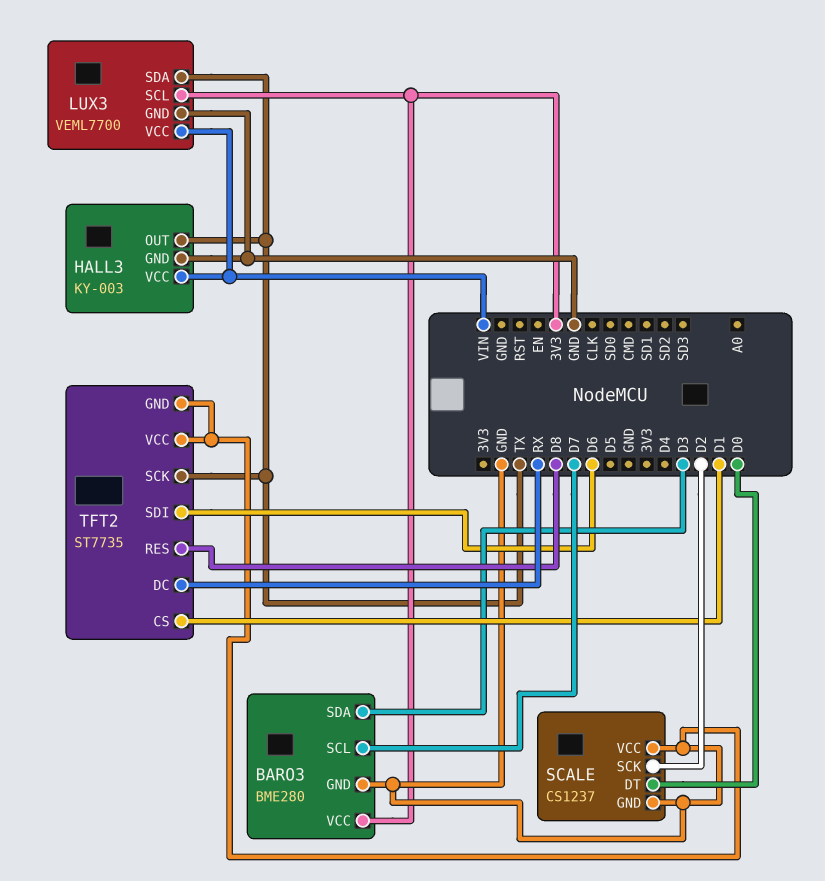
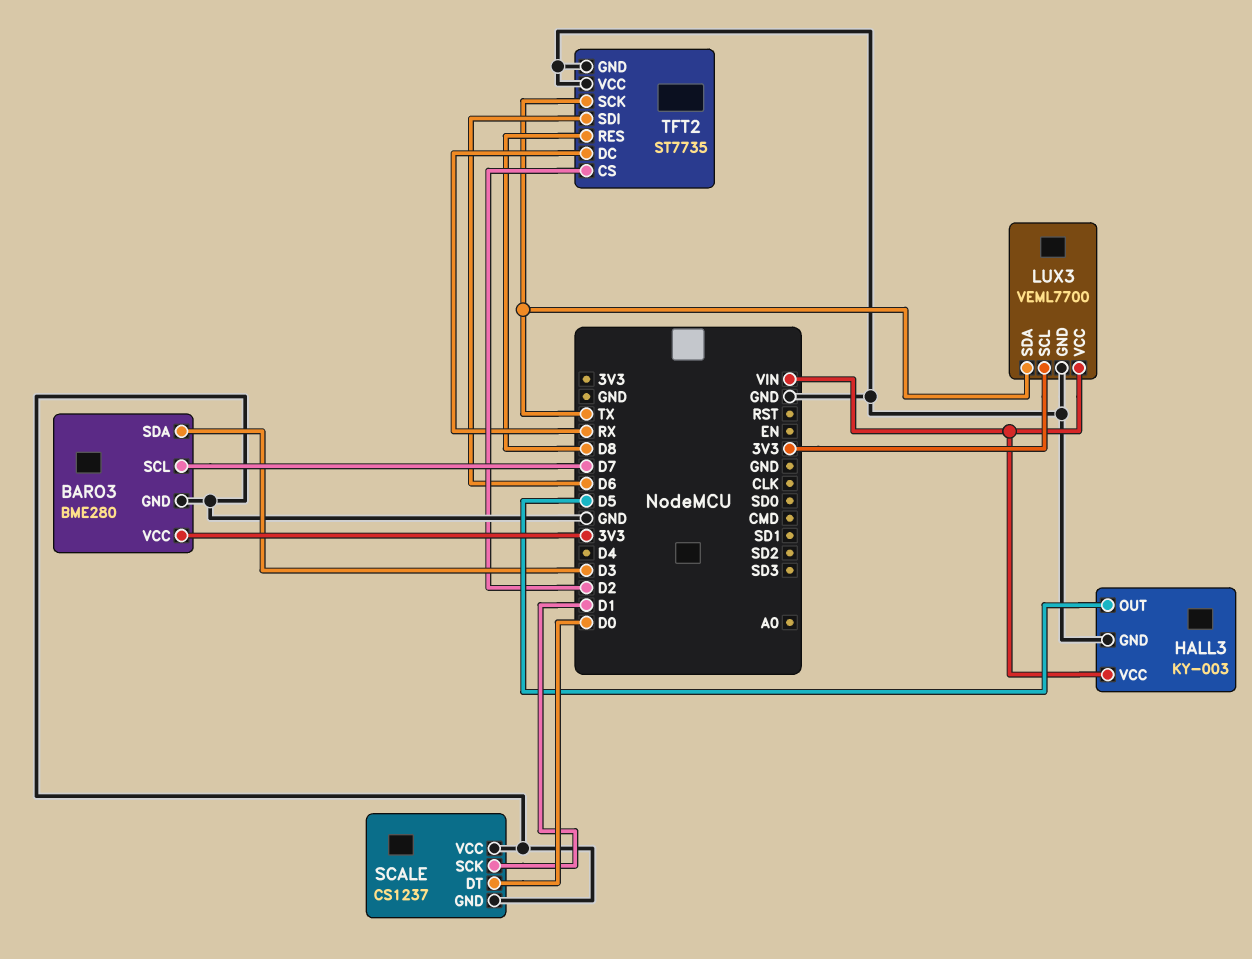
HALL3 pin OUT: TX -> D5
SCALE pin SCK: D2 -> D1
TFT2 pin CS: D1 -> D2

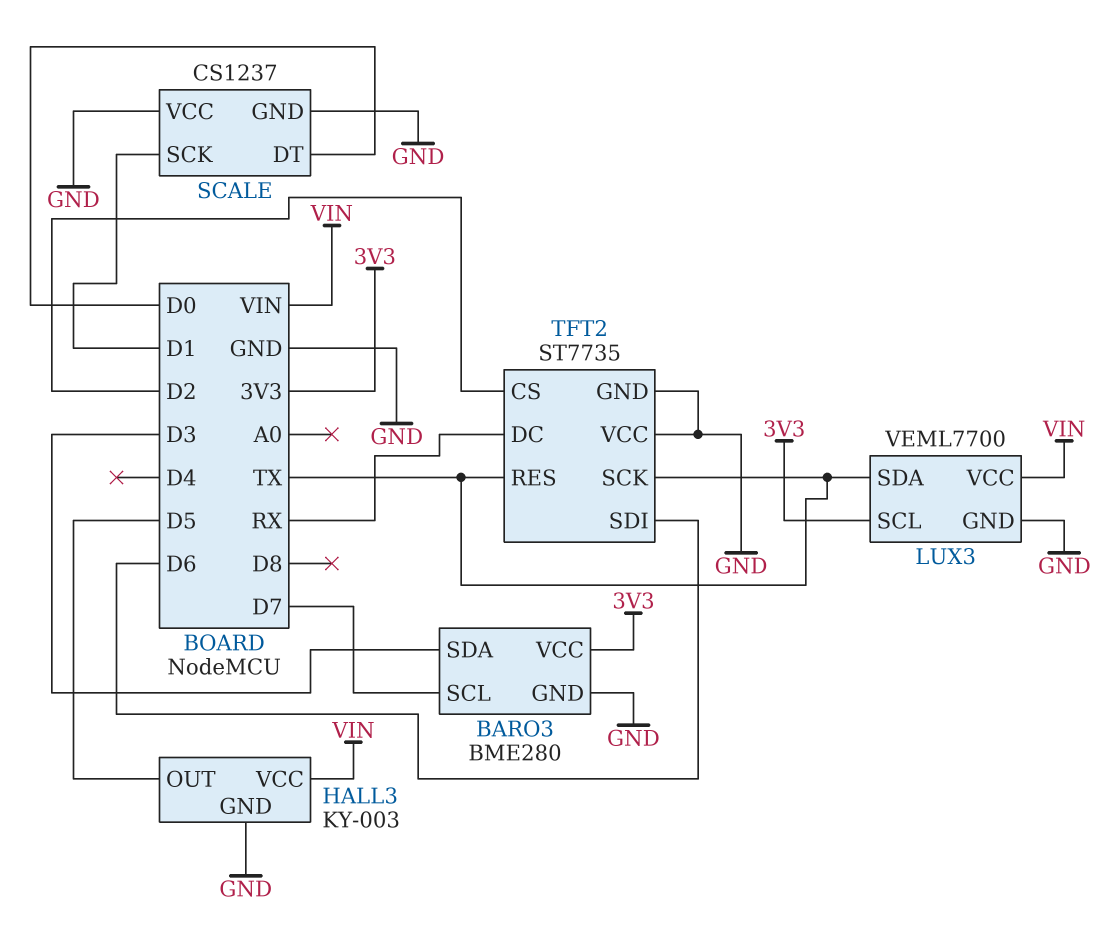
TFT2 pin RES: D8 -> TX

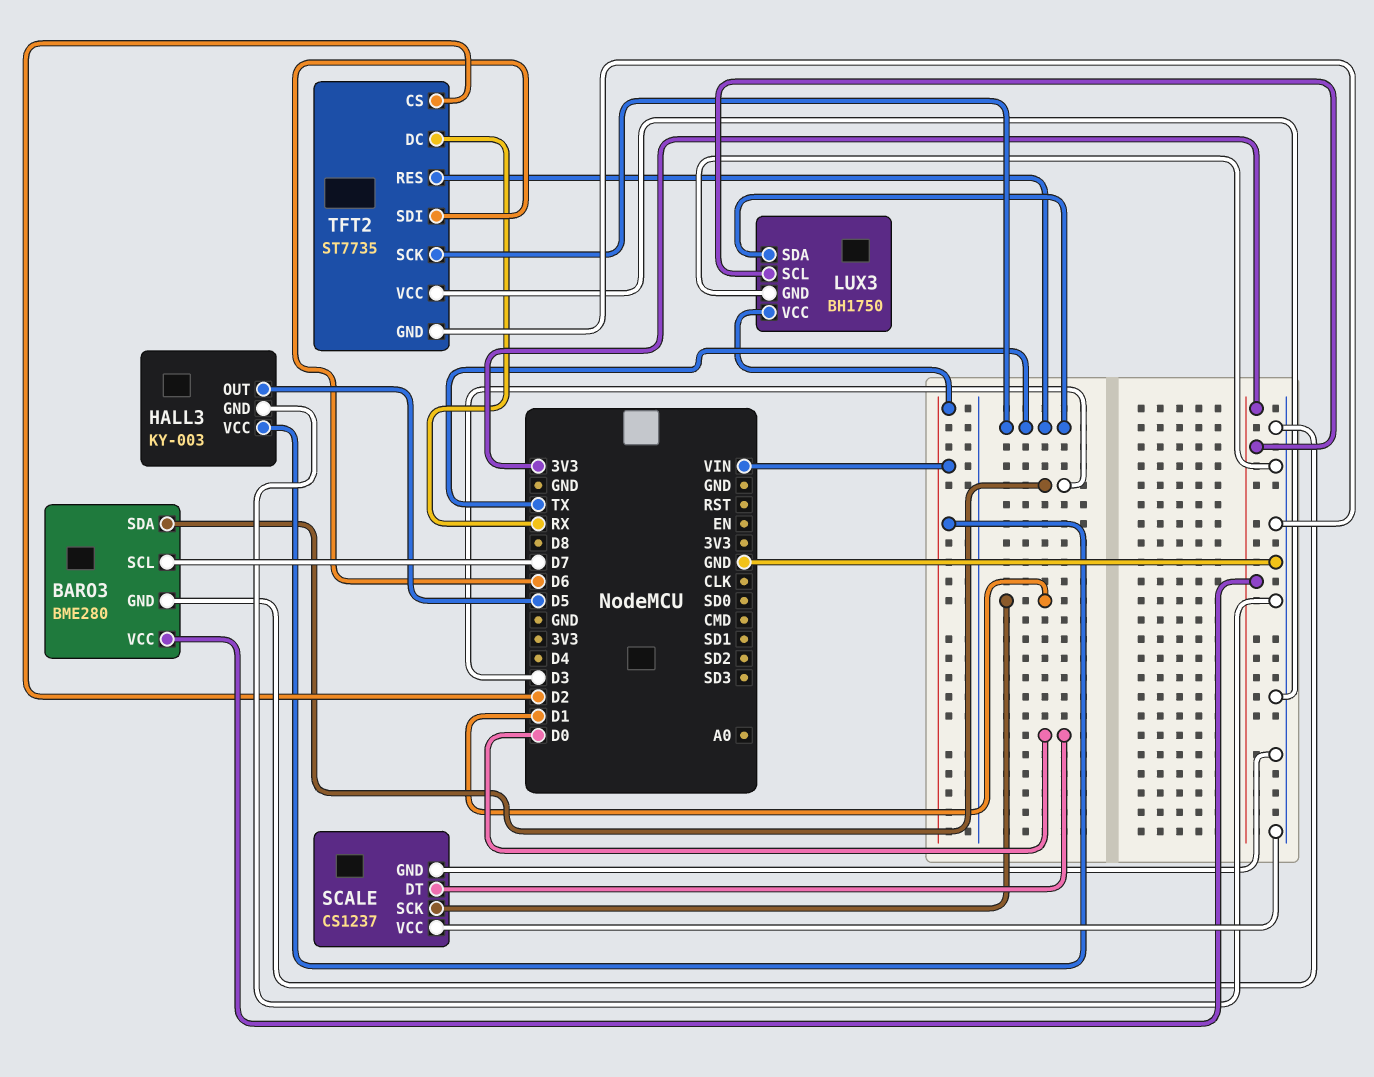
LUX3: VEML7700 -> BH1750

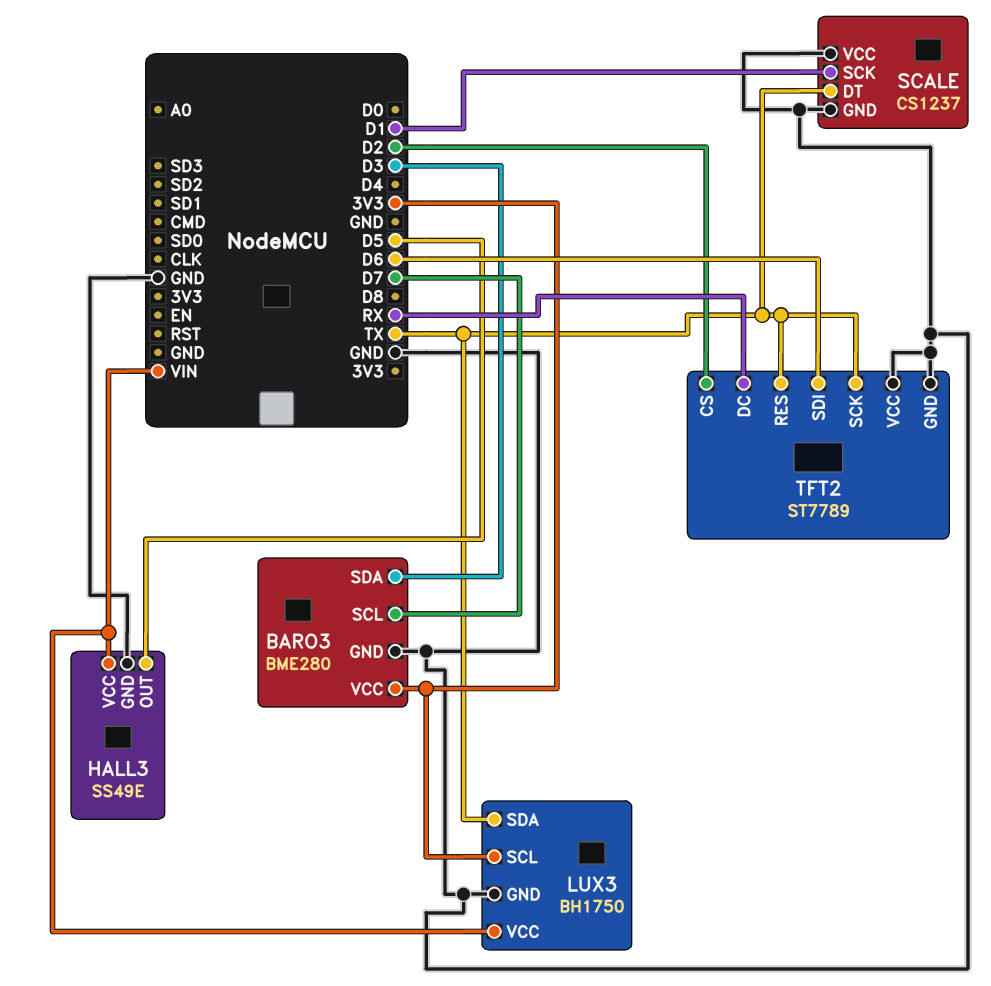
HALL3: KY-003 -> SS49E
SCALE pin DT: D0 -> TX
TFT2: ST7735 -> ST7789

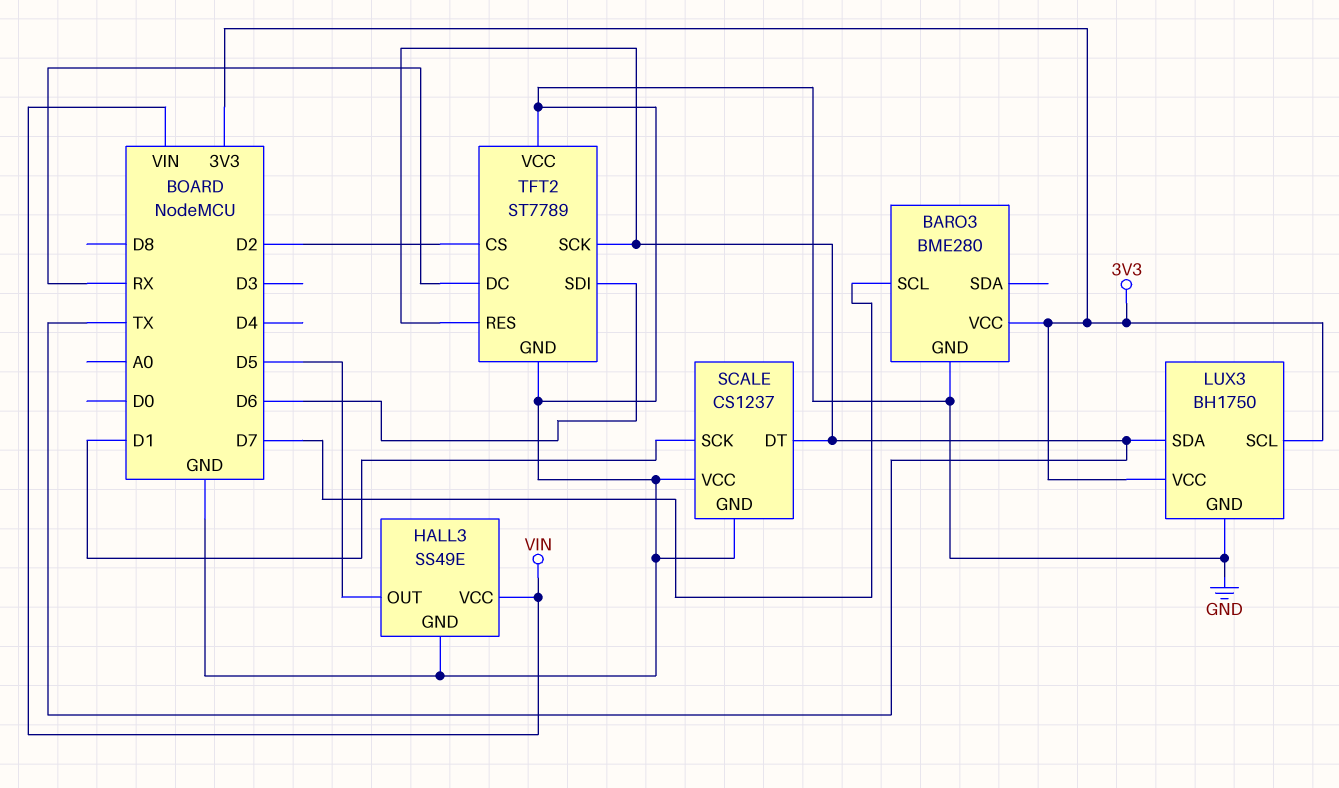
BARO3 pin SDA: D3 -> none
LUX3 pin VCC: VIN -> 3V3

